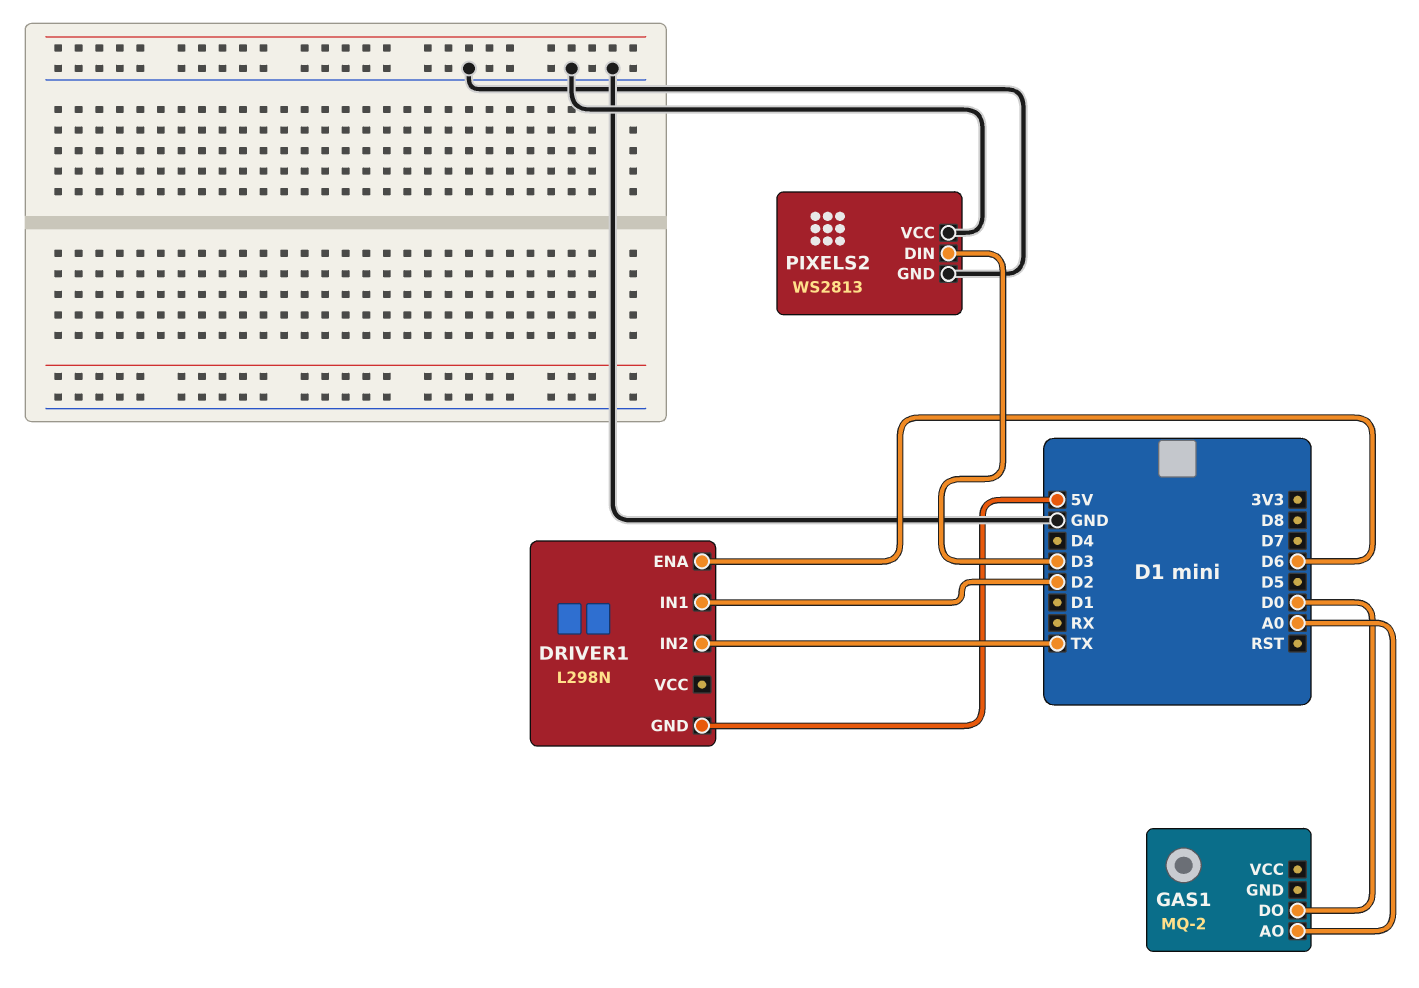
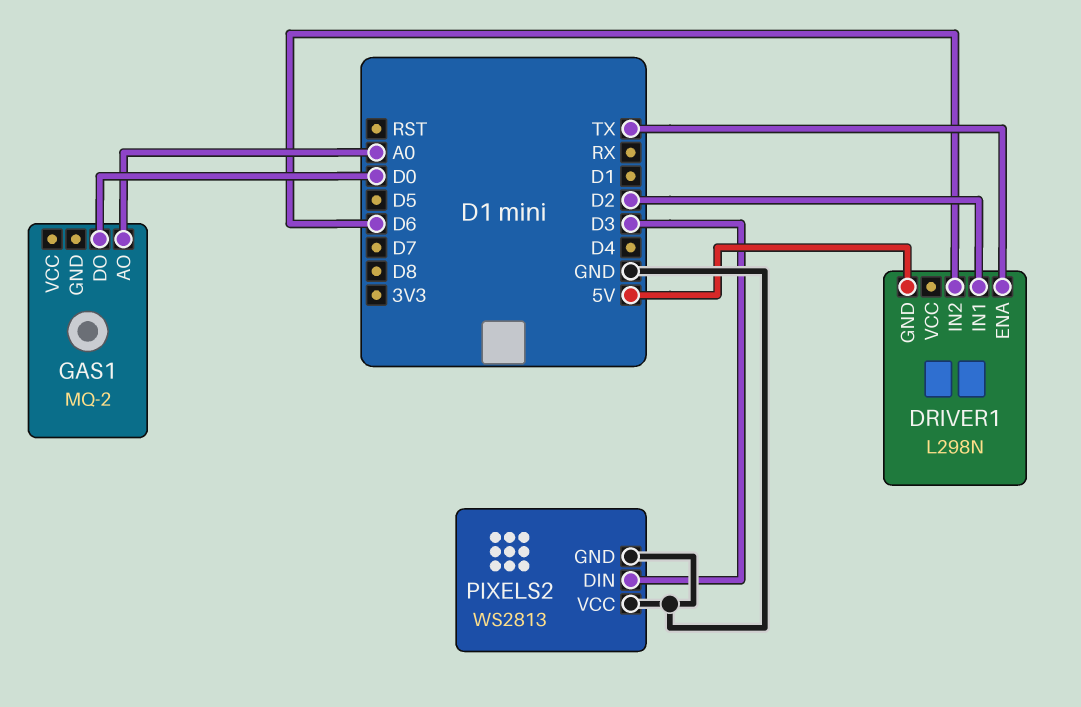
DRIVER1 pin ENA: D6 -> TX
DRIVER1 pin IN2: TX -> D6

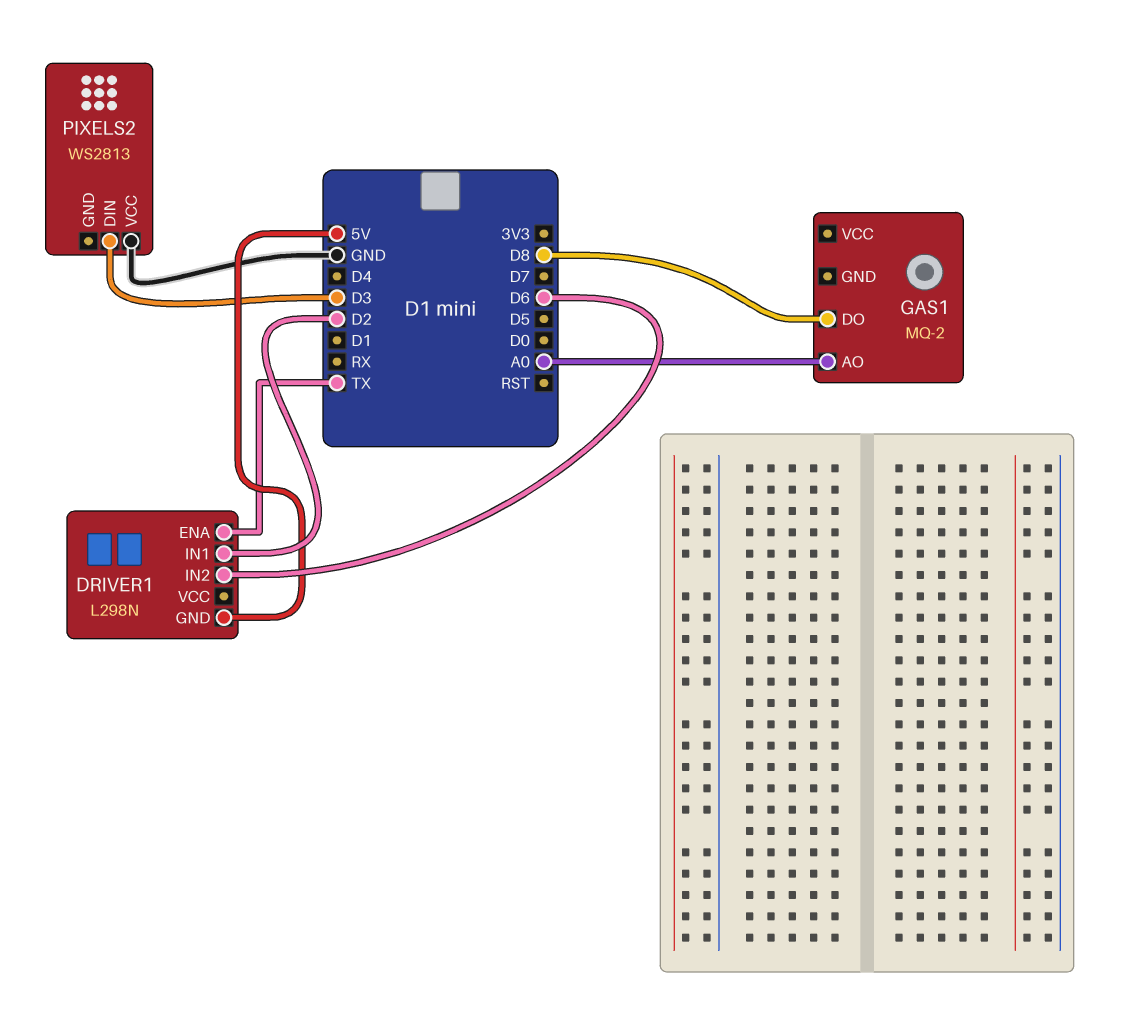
GAS1 pin DO: D0 -> D8
PIXELS2 pin GND: GND -> none

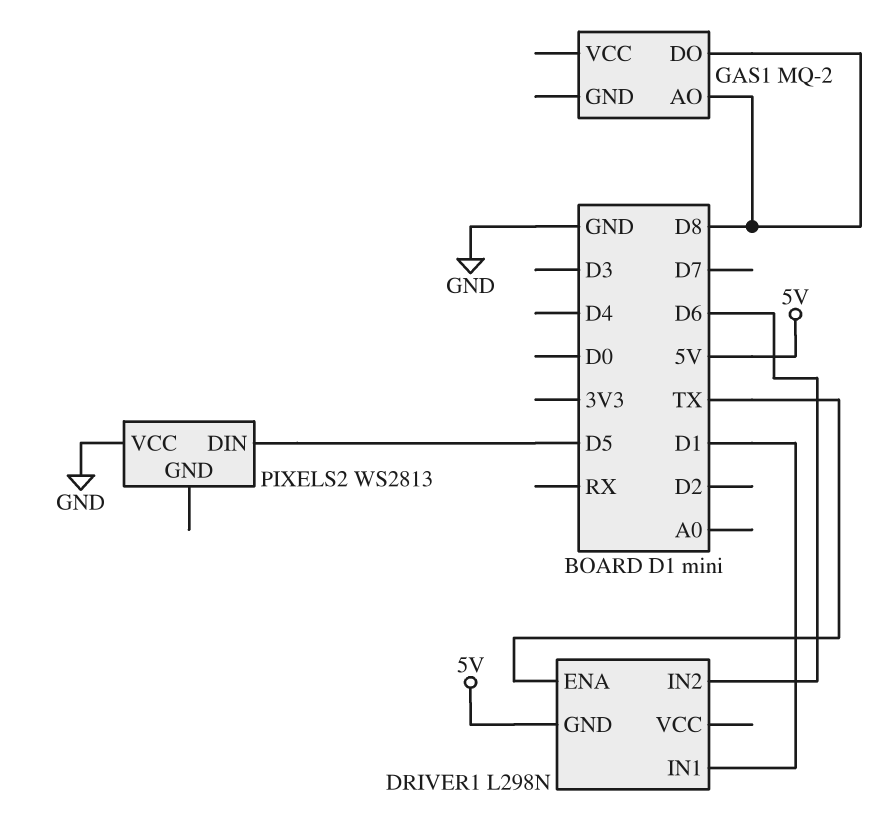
DRIVER1 pin IN1: D2 -> D1
GAS1 pin AO: A0 -> D8
PIXELS2 pin DIN: D3 -> D5

